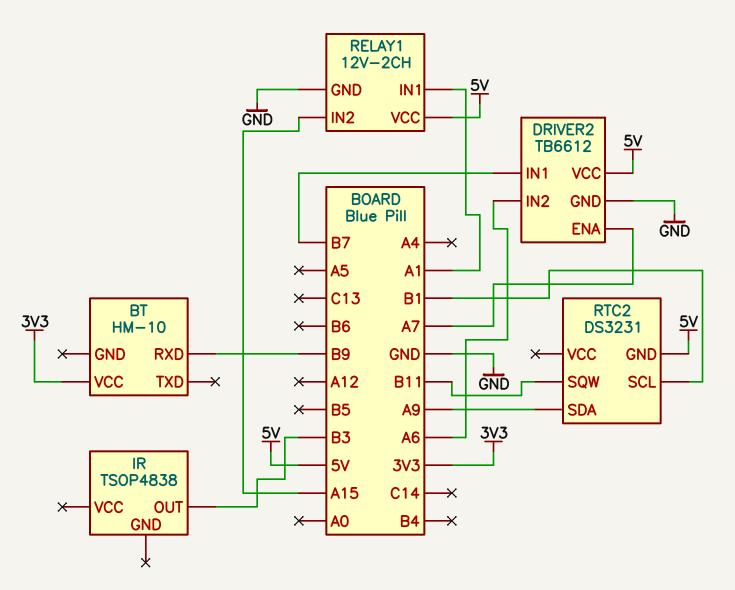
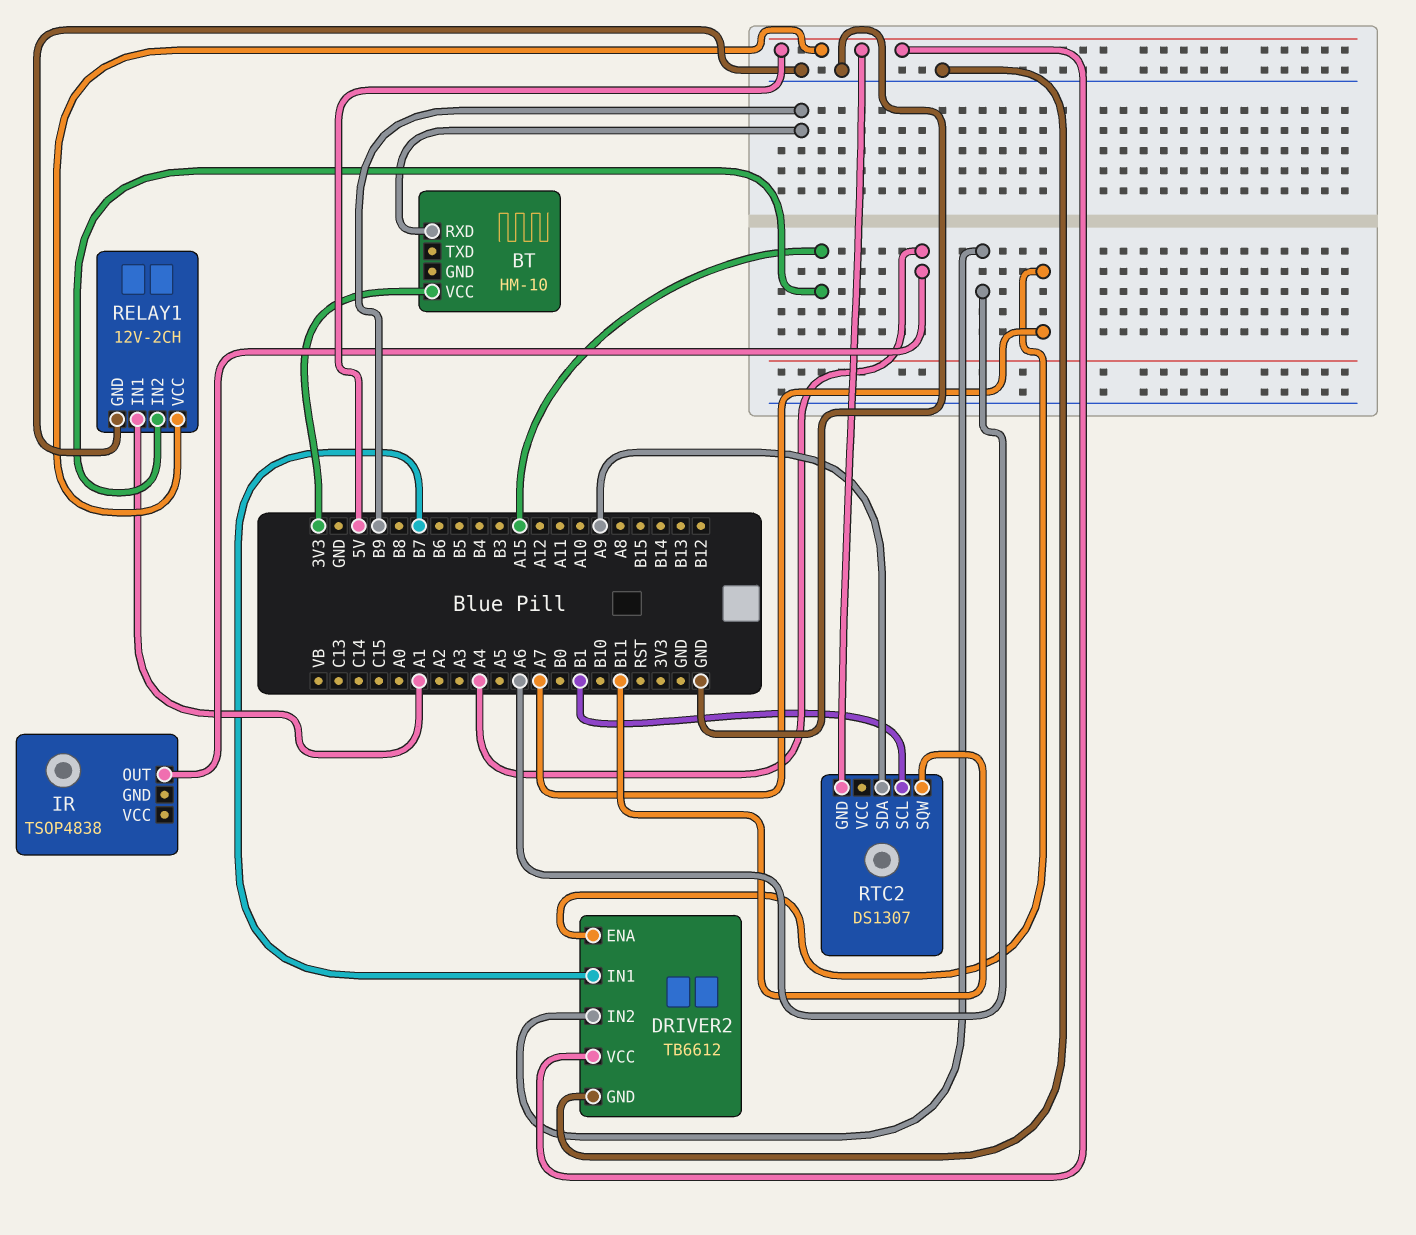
IR pin OUT: B3 -> A4
RTC2: DS3231 -> DS1307

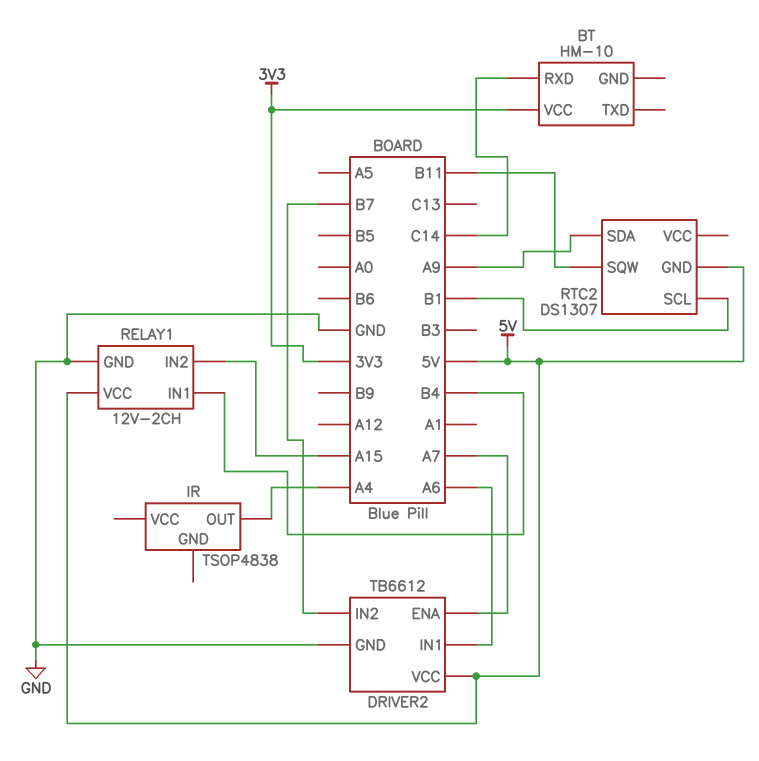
BT pin RXD: B9 -> C14
DRIVER2 pin IN1: B7 -> A6
DRIVER2 pin IN2: A6 -> B7
RELAY1 pin IN1: A1 -> B4

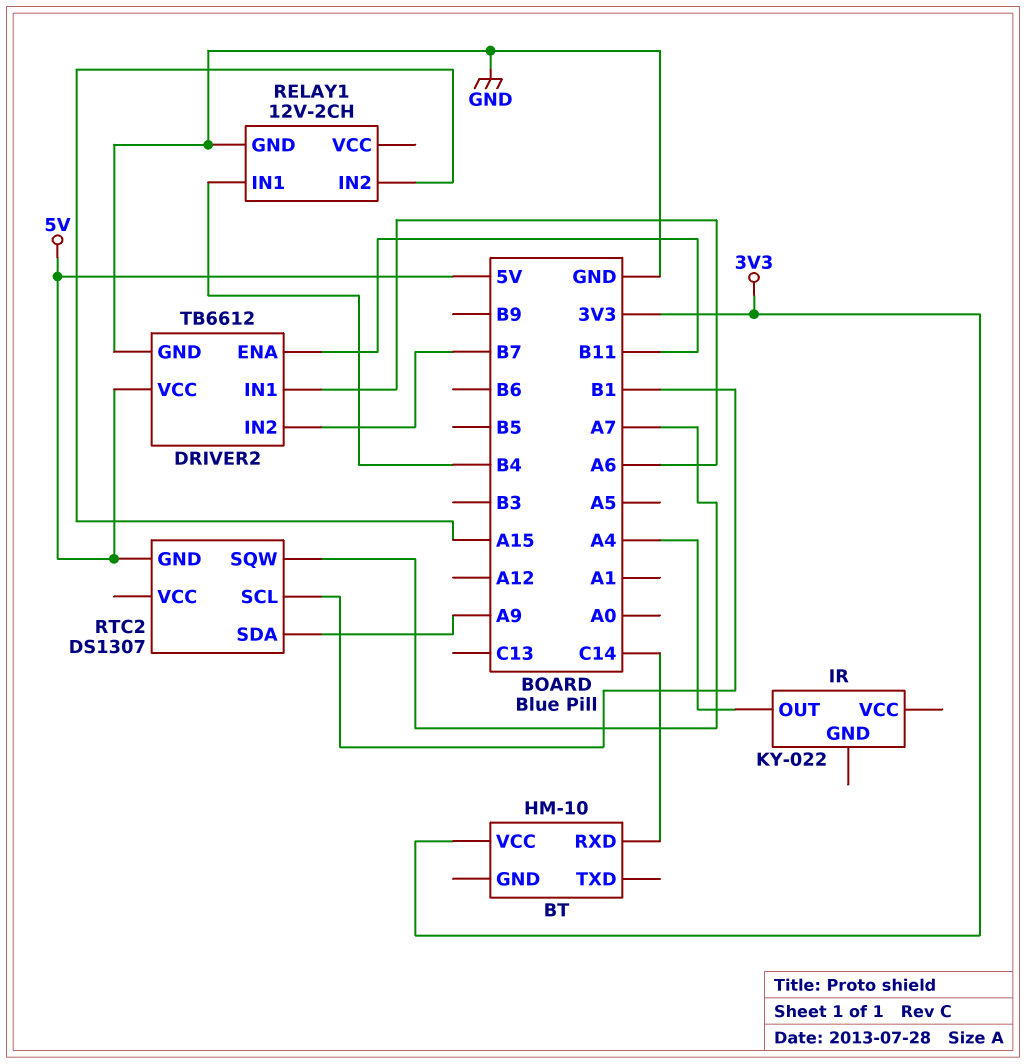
DRIVER2 pin ENA: A7 -> B11
IR: TSOP4838 -> KY-022
RELAY1 pin VCC: 5V -> none
RTC2 pin SQW: B11 -> A7

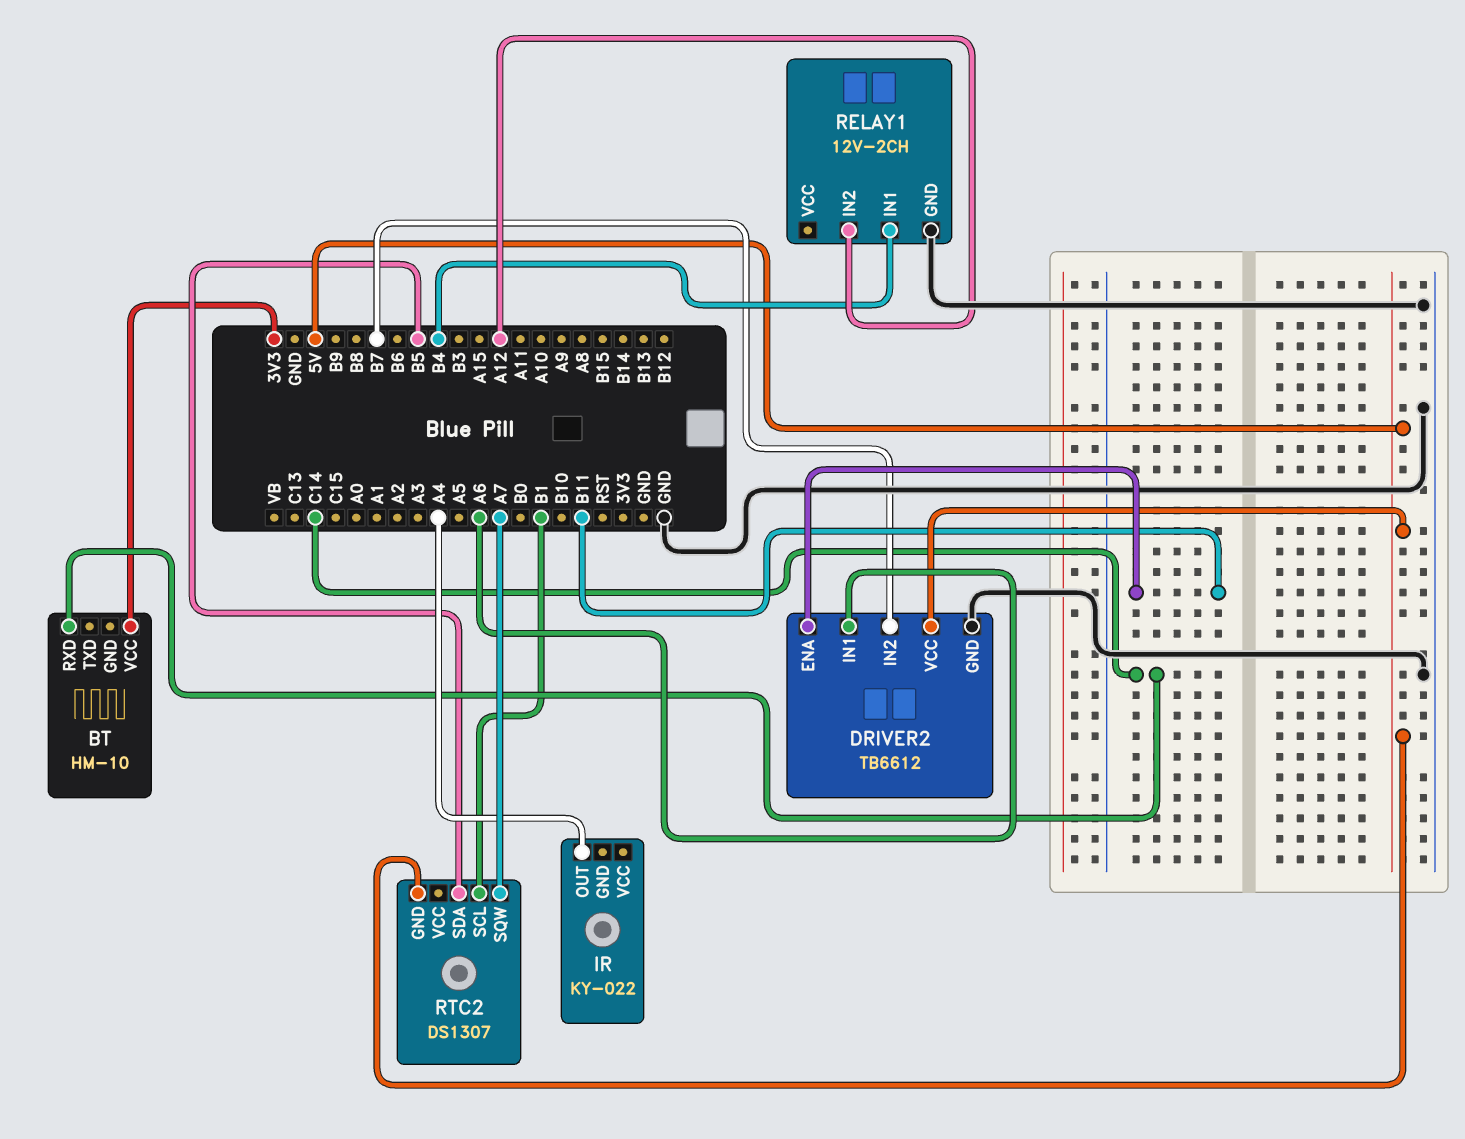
RELAY1 pin IN2: A15 -> A12
RTC2 pin SDA: A9 -> B5

